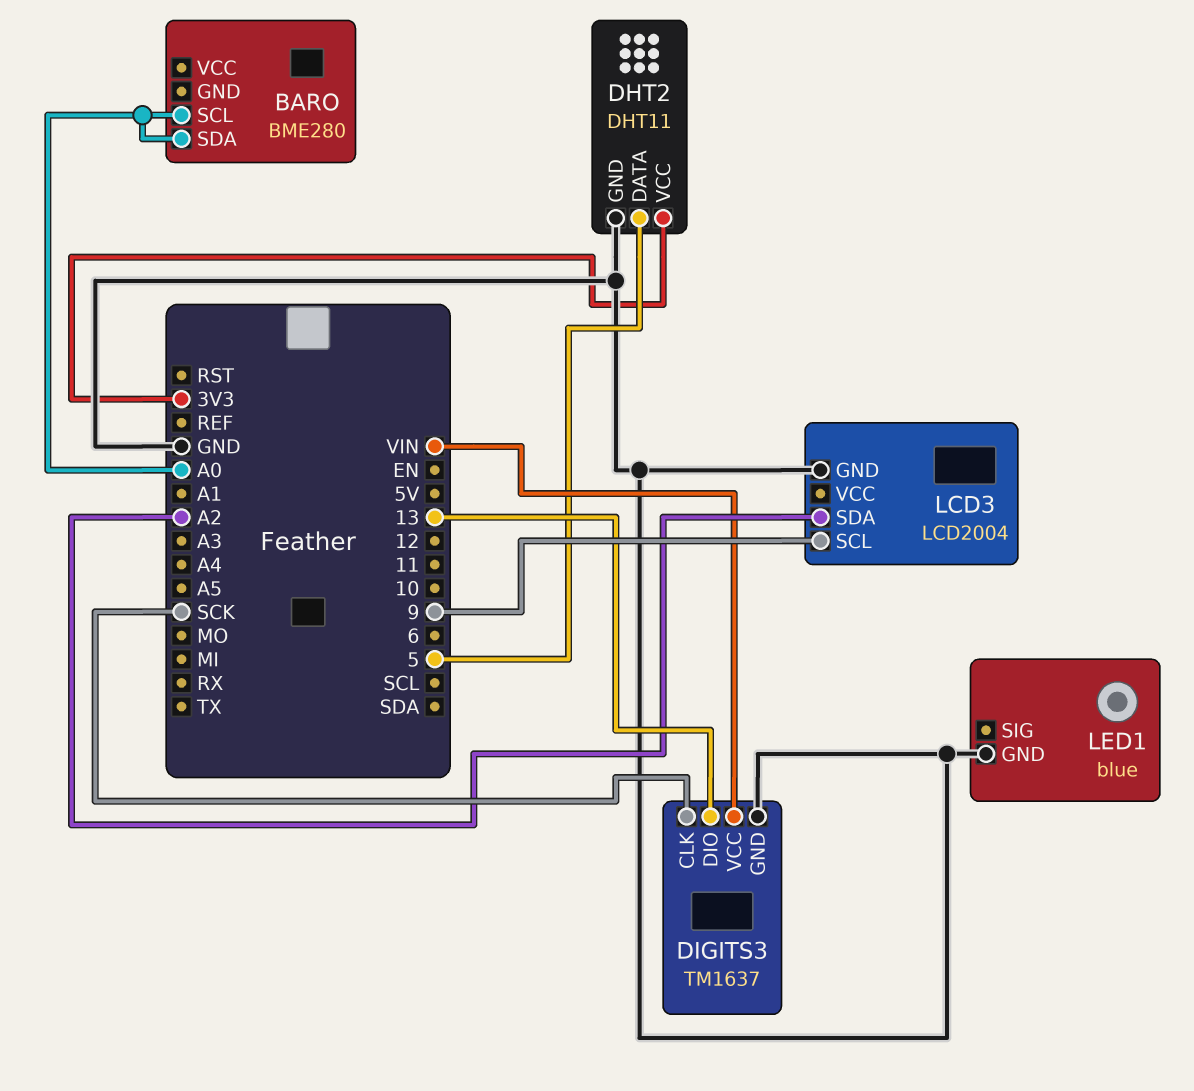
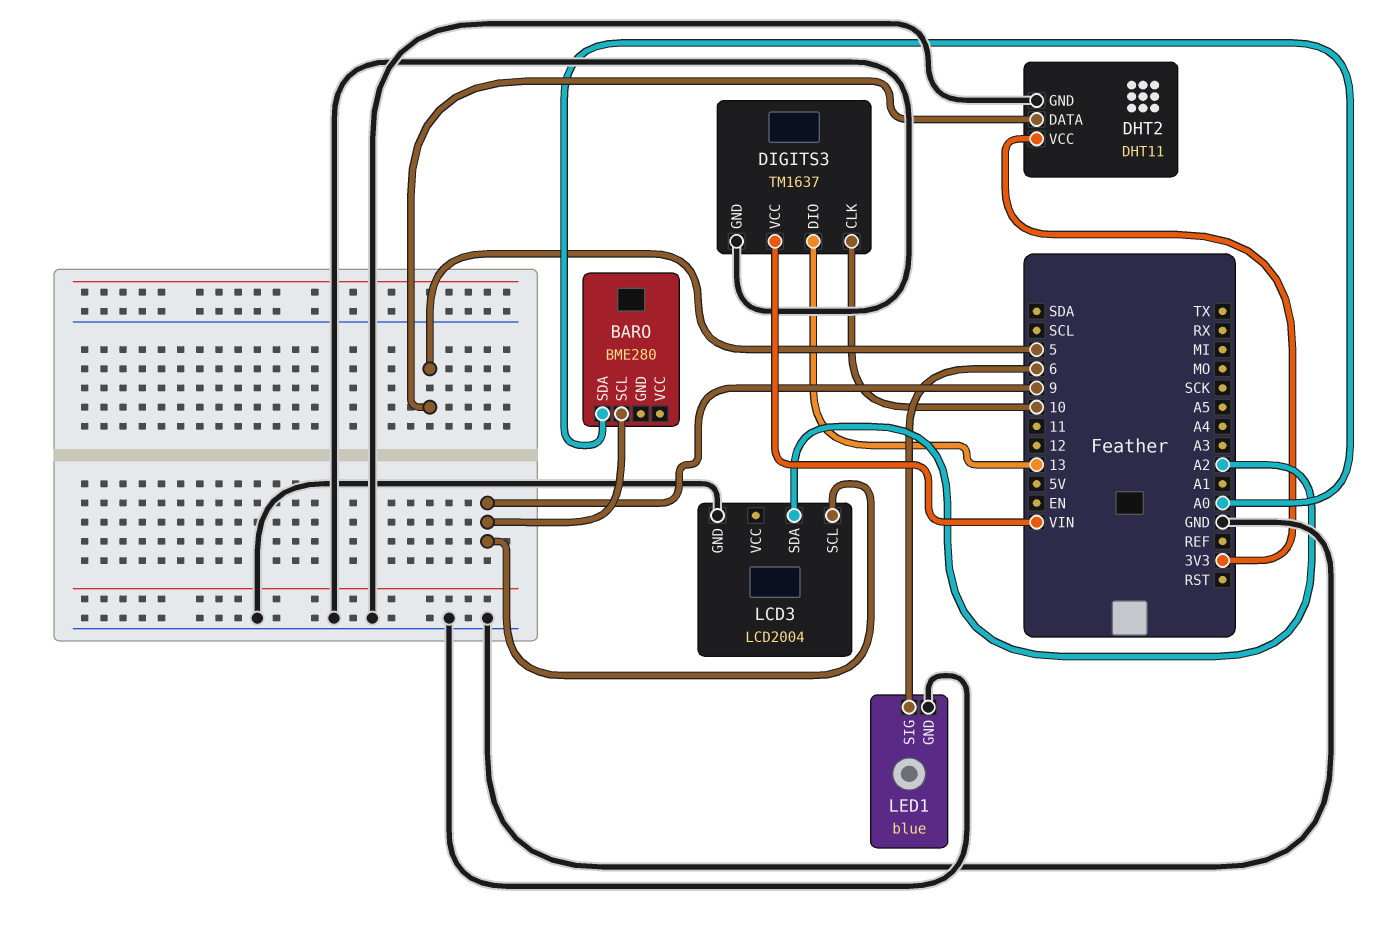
BARO pin SCL: A0 -> 9
DIGITS3 pin CLK: SCK -> 10
LED1 pin SIG: none -> 6

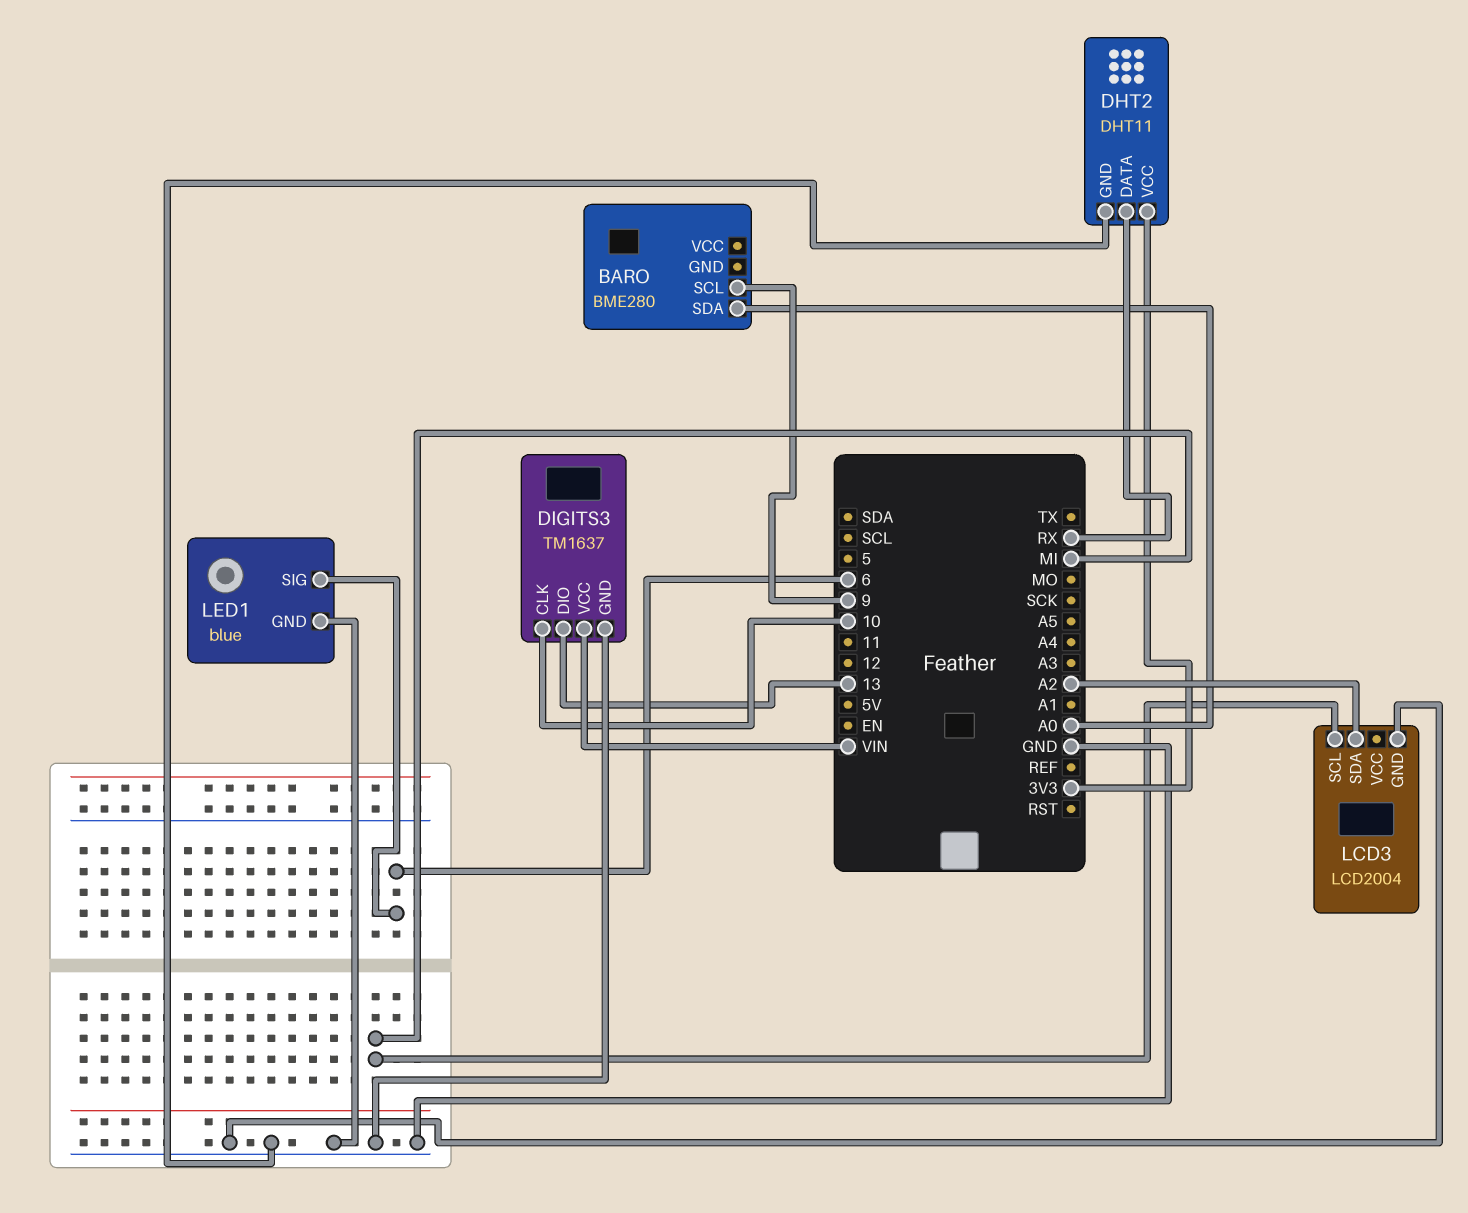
DHT2 pin DATA: 5 -> RX
LCD3 pin SCL: 9 -> MI

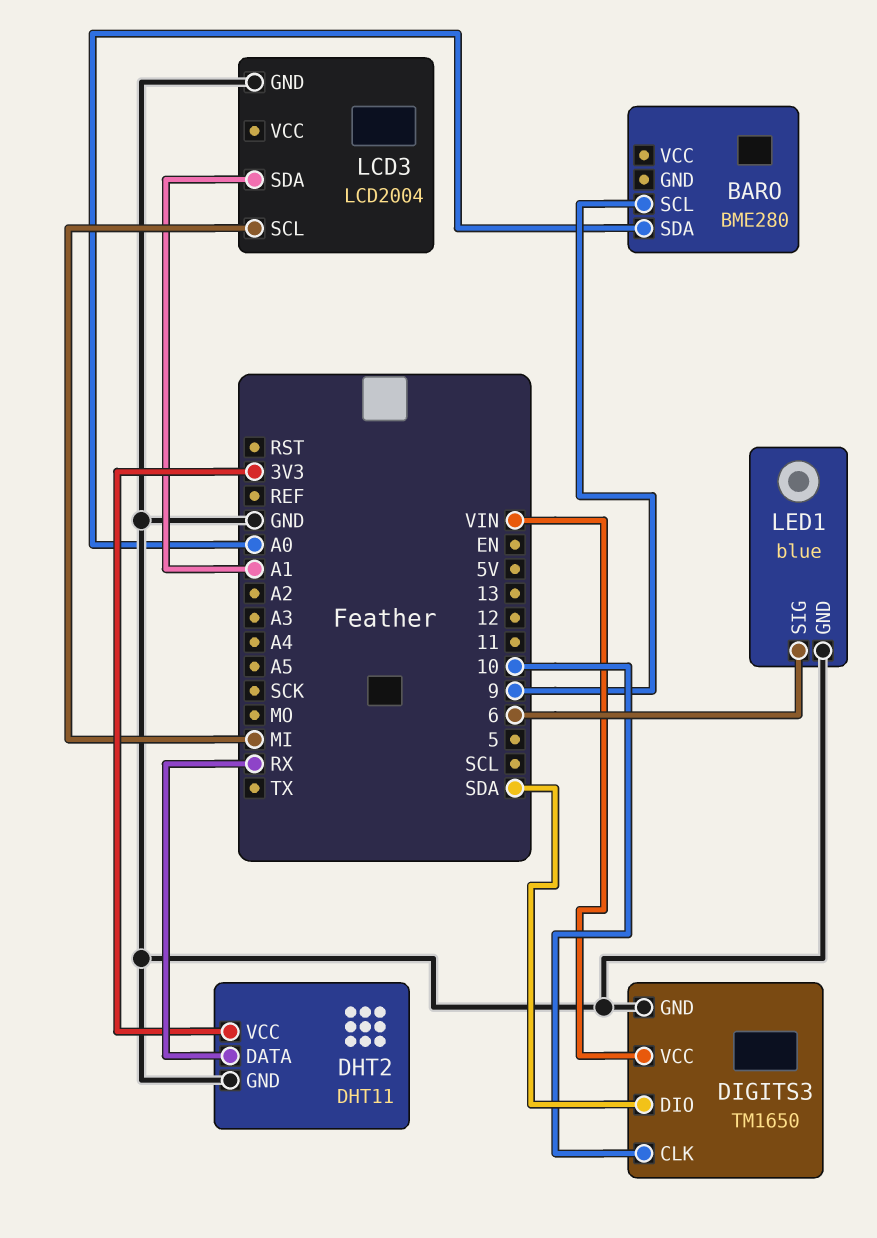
DIGITS3: TM1637 -> TM1650
DIGITS3 pin DIO: 13 -> SDA
LCD3 pin SDA: A2 -> A1

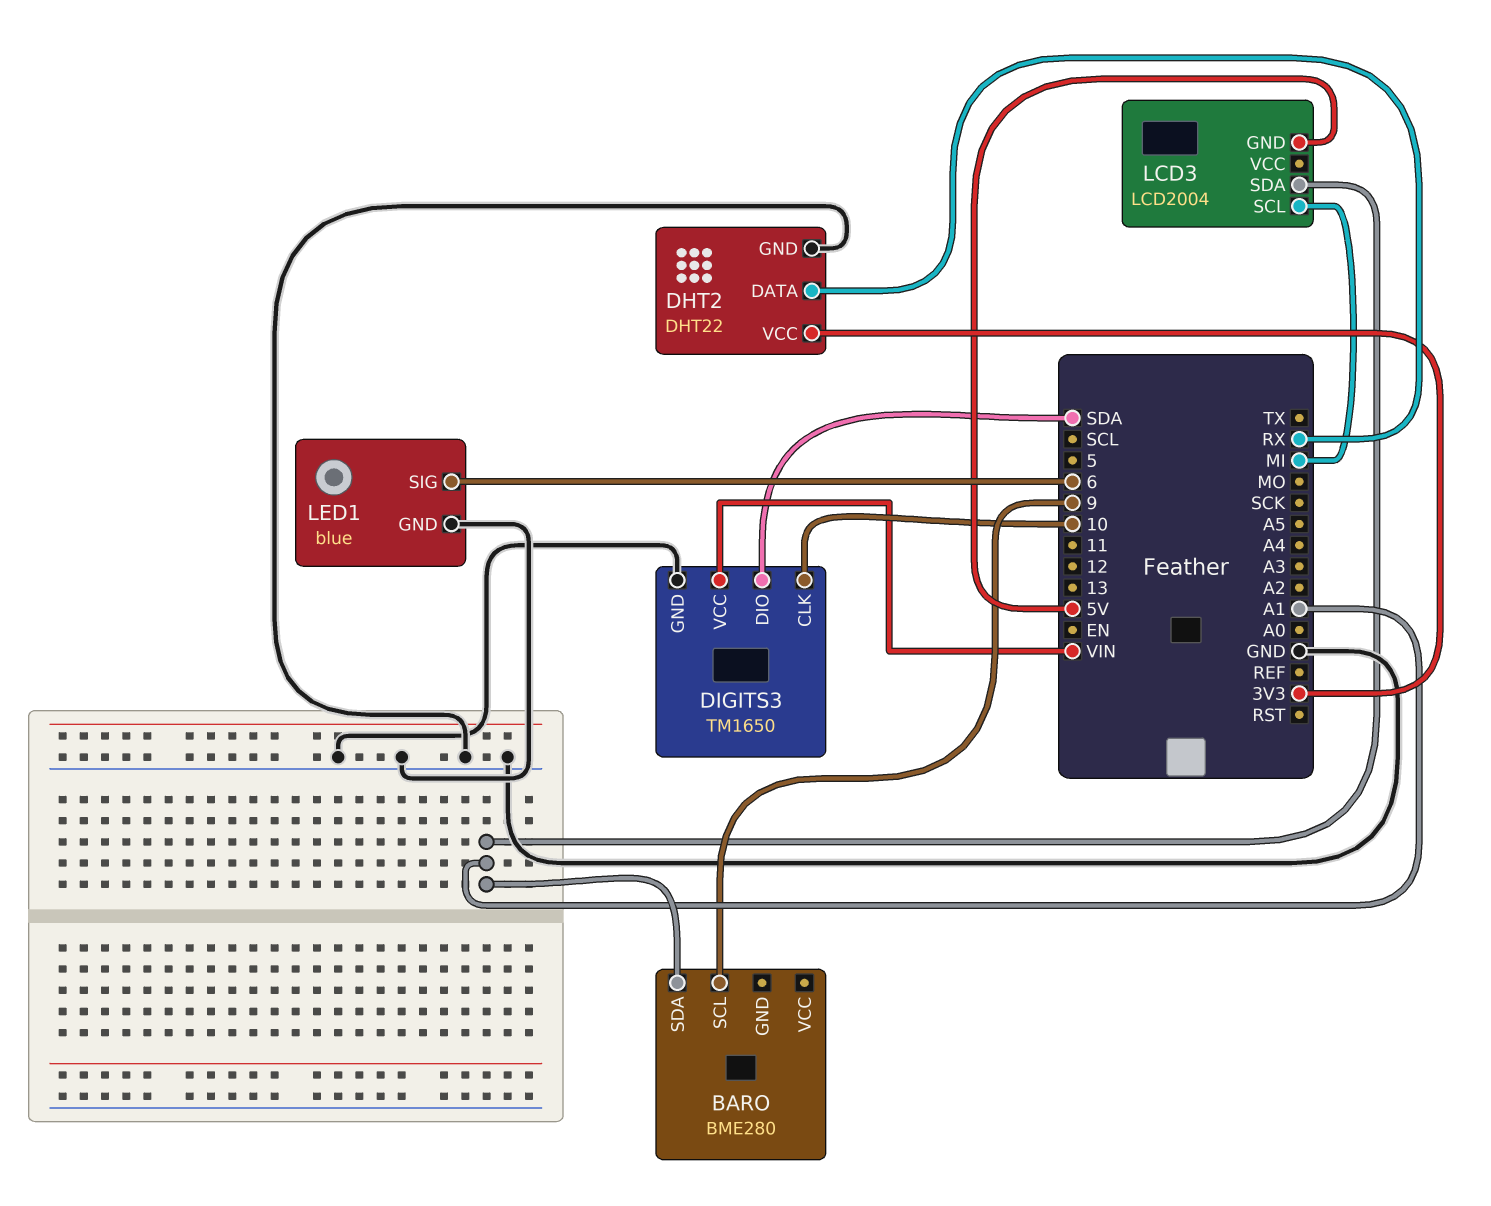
BARO pin SDA: A0 -> A1
DHT2: DHT11 -> DHT22
LCD3 pin GND: GND -> 5V

